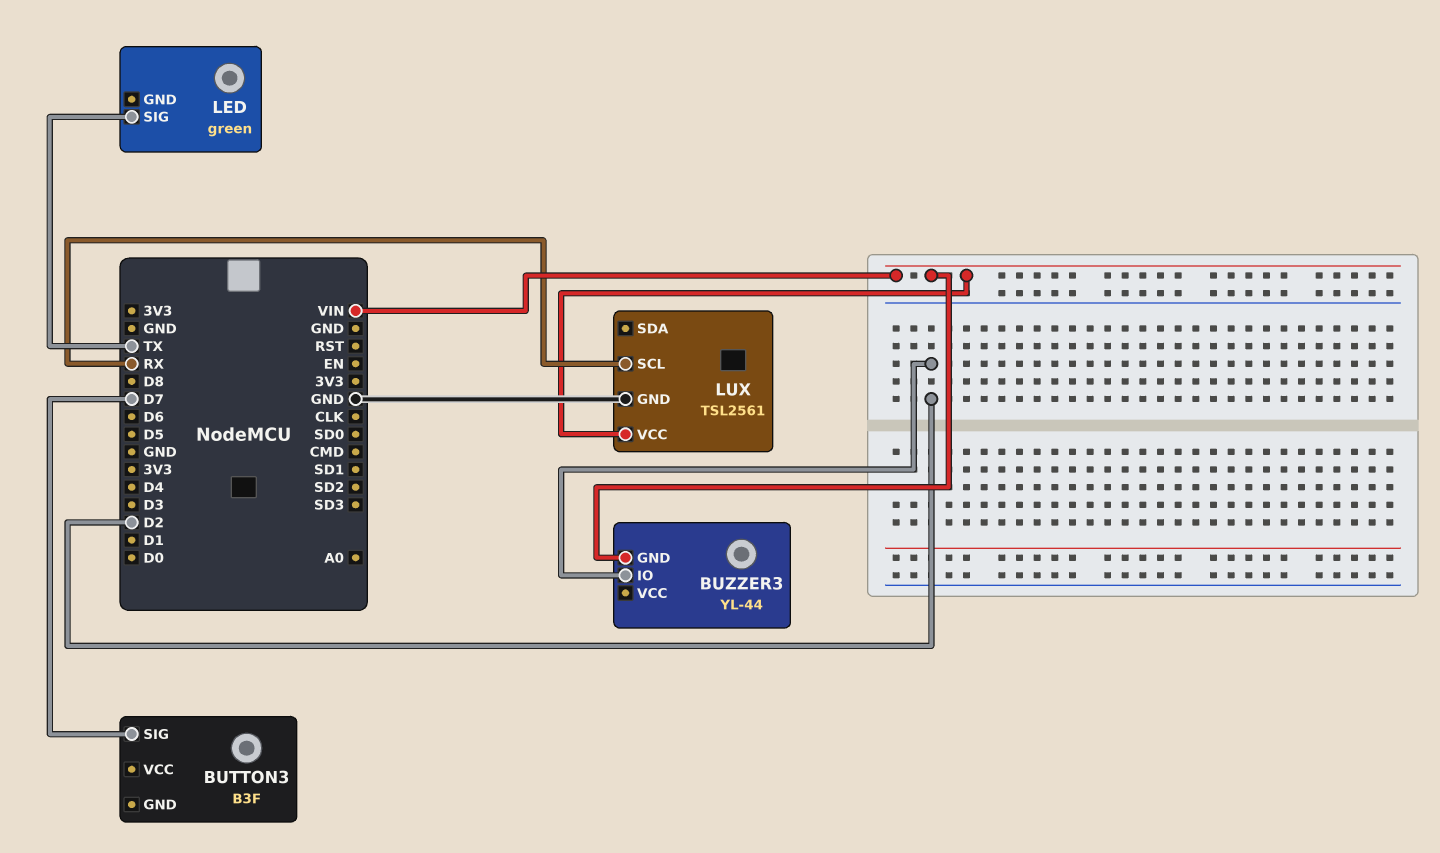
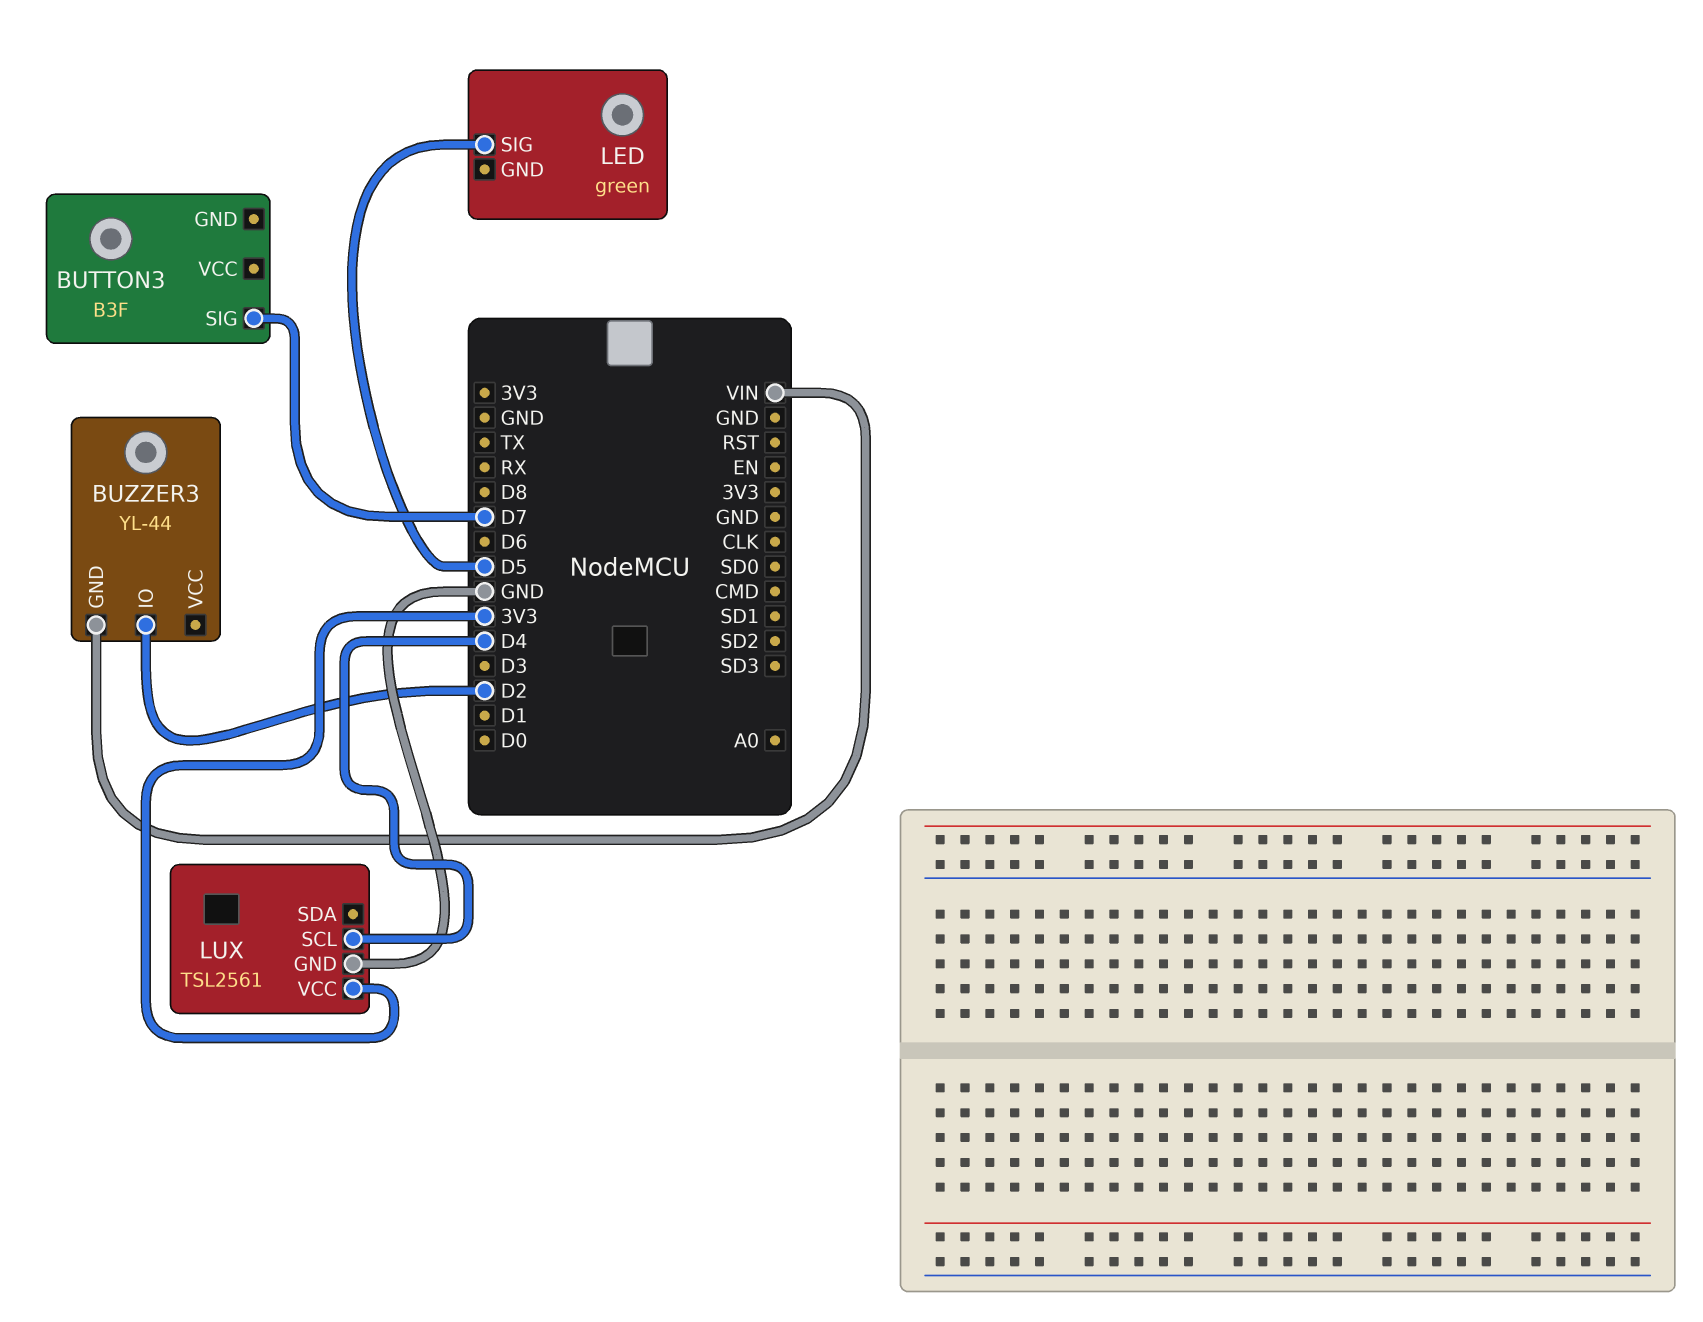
LED pin SIG: TX -> D5
LUX pin SCL: RX -> D4
LUX pin VCC: VIN -> 3V3

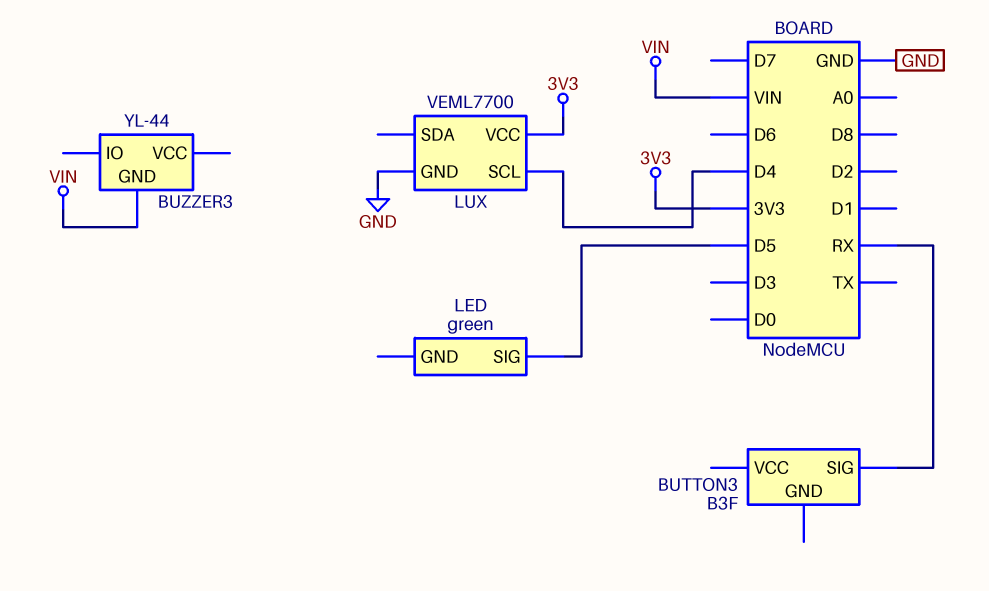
BUTTON3 pin SIG: D7 -> RX
BUZZER3 pin IO: D2 -> none
LUX: TSL2561 -> VEML7700

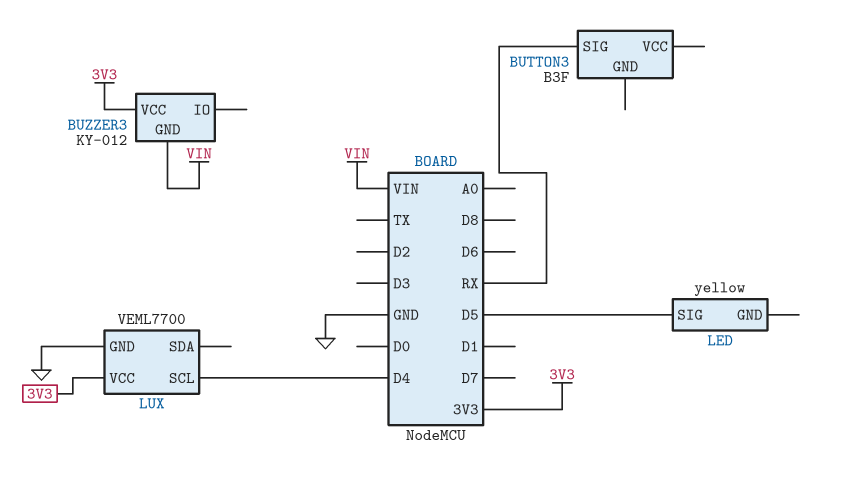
BUZZER3: YL-44 -> KY-012
BUZZER3 pin VCC: none -> 3V3
LED: green -> yellow

